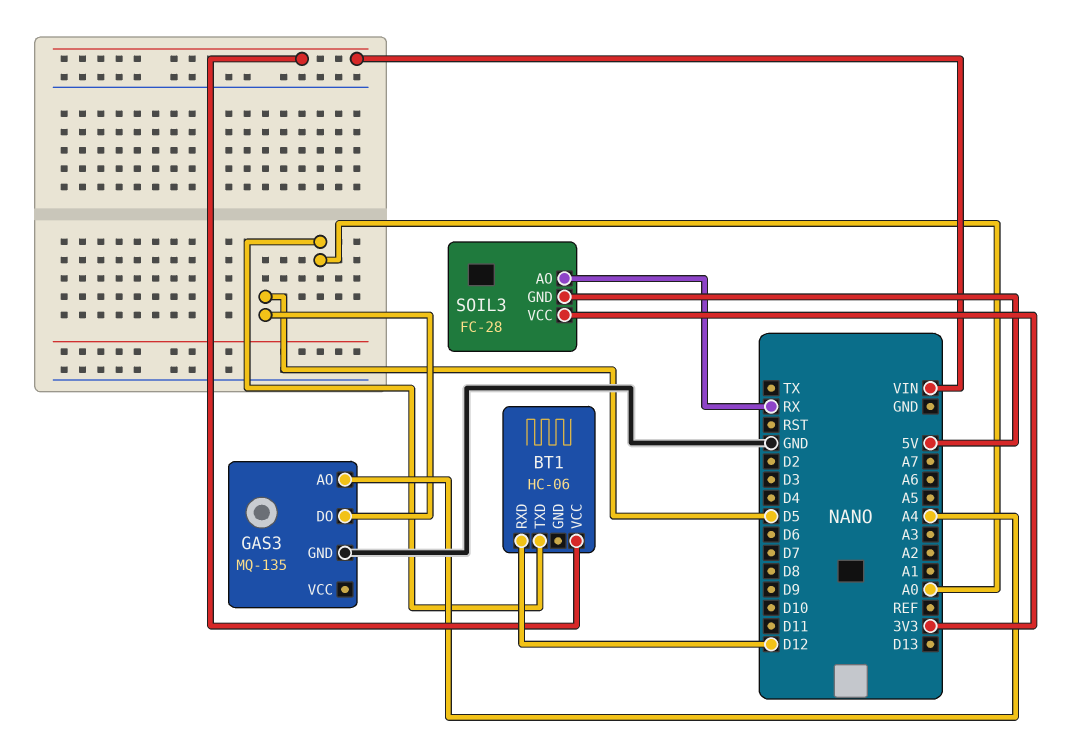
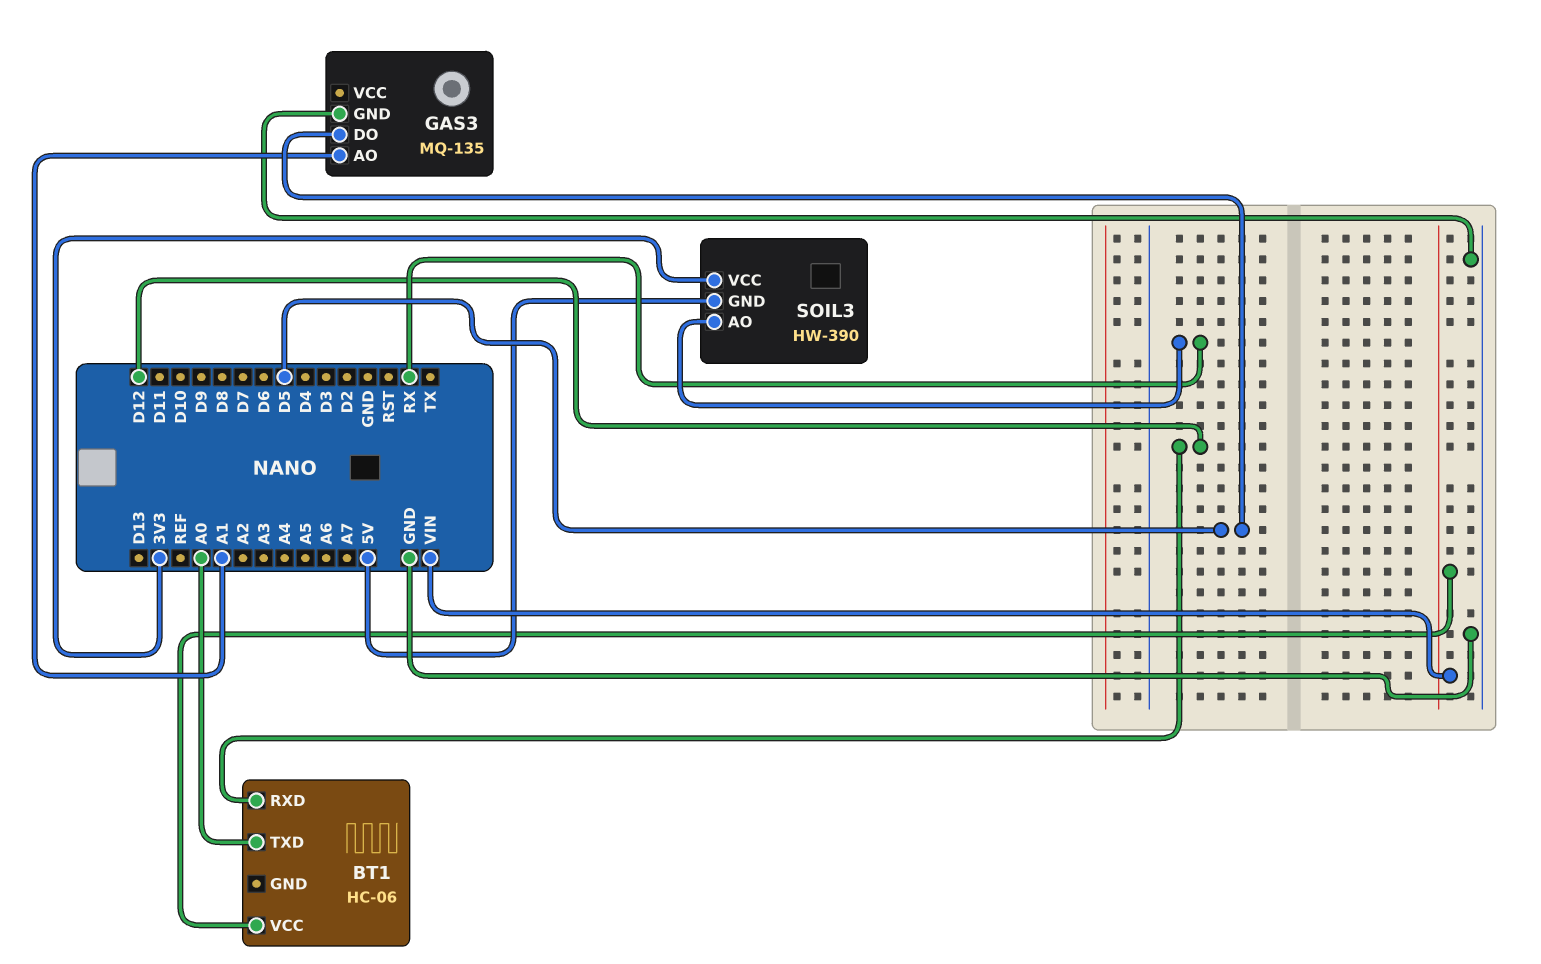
GAS3 pin AO: A4 -> A1
SOIL3: FC-28 -> HW-390

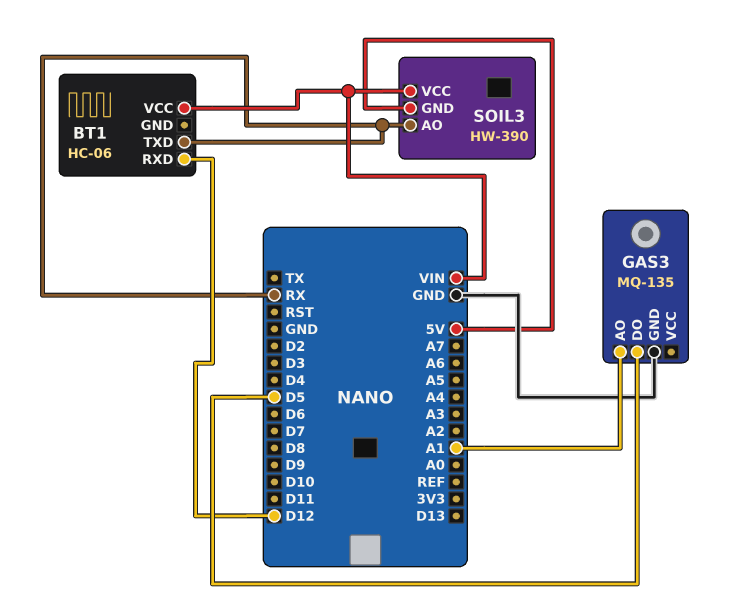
BT1 pin TXD: A0 -> RX
SOIL3 pin VCC: 3V3 -> VIN

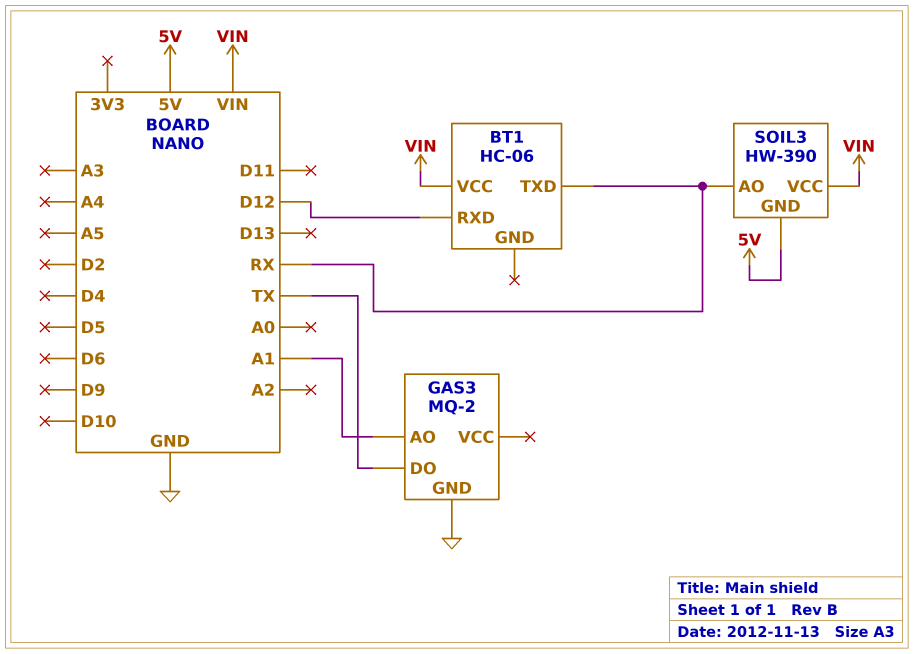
GAS3: MQ-135 -> MQ-2
GAS3 pin DO: D5 -> TX

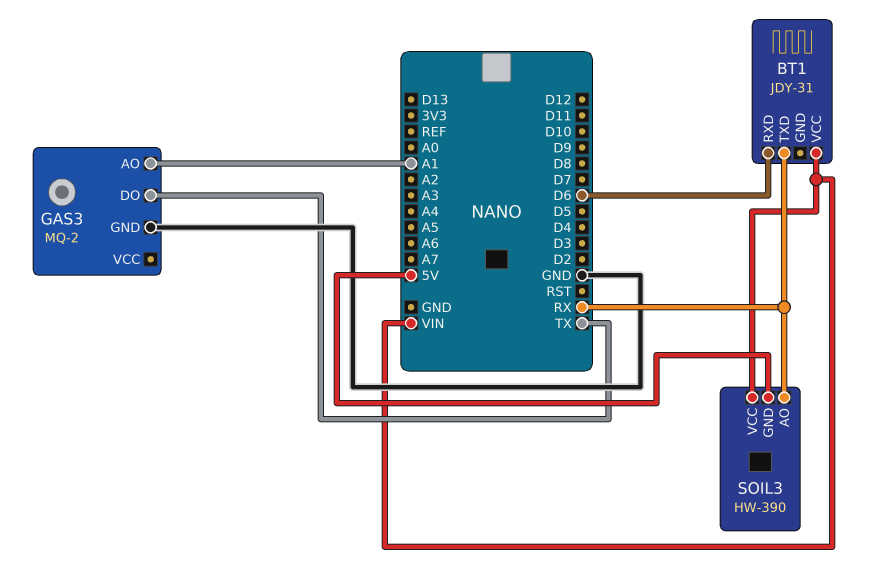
BT1: HC-06 -> JDY-31
BT1 pin RXD: D12 -> D6

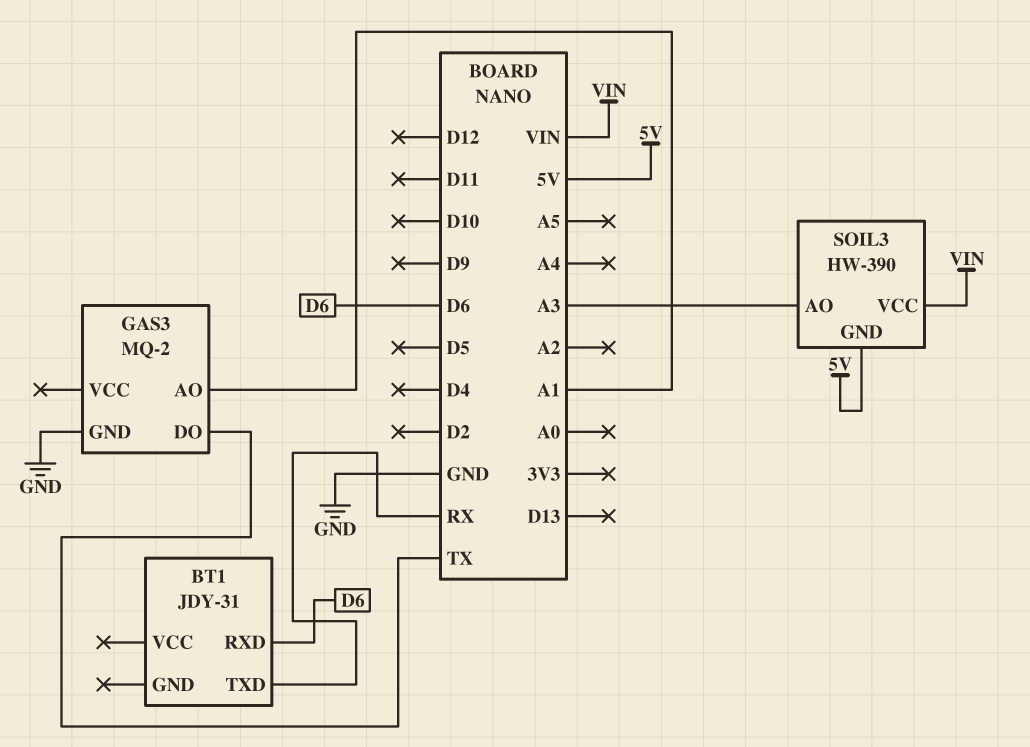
BT1 pin VCC: VIN -> none
SOIL3 pin AO: RX -> A3

